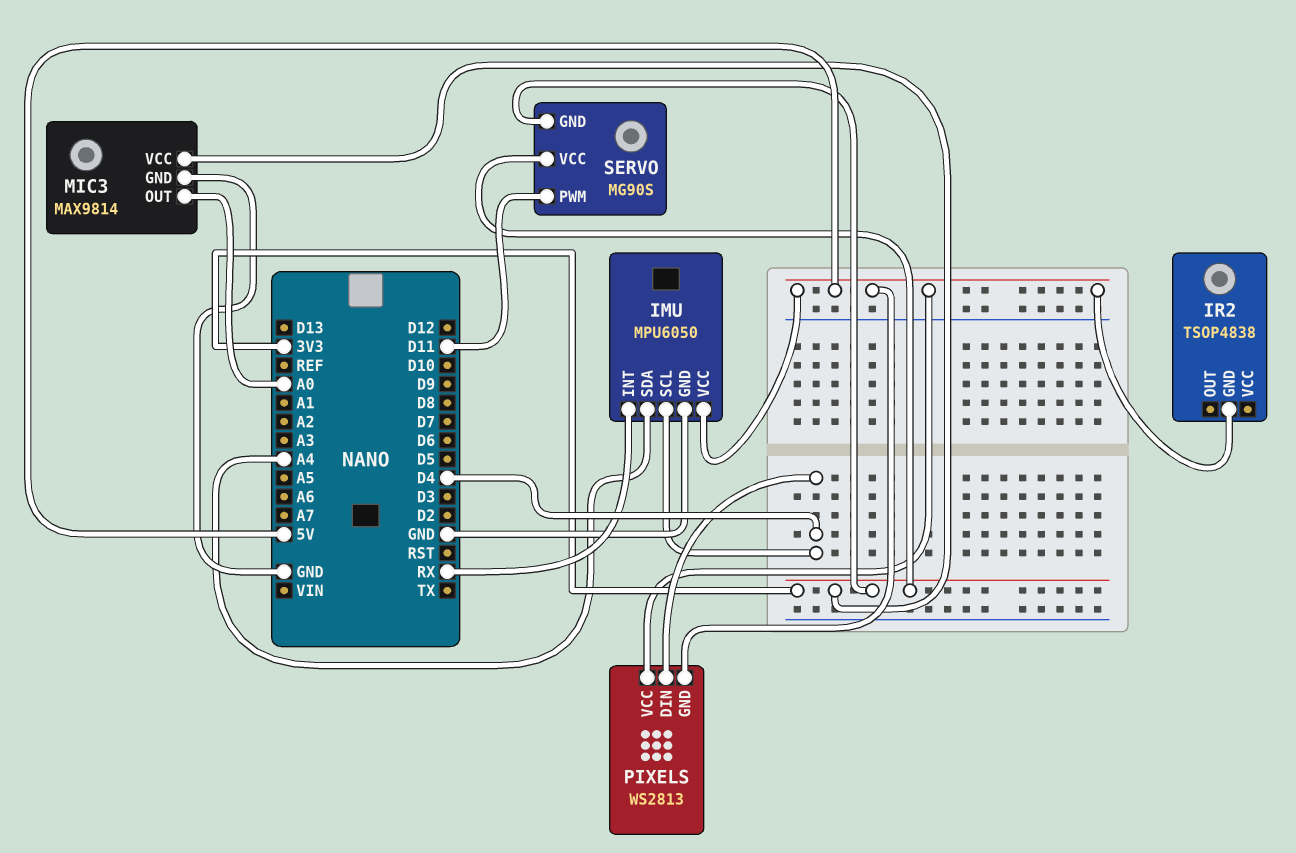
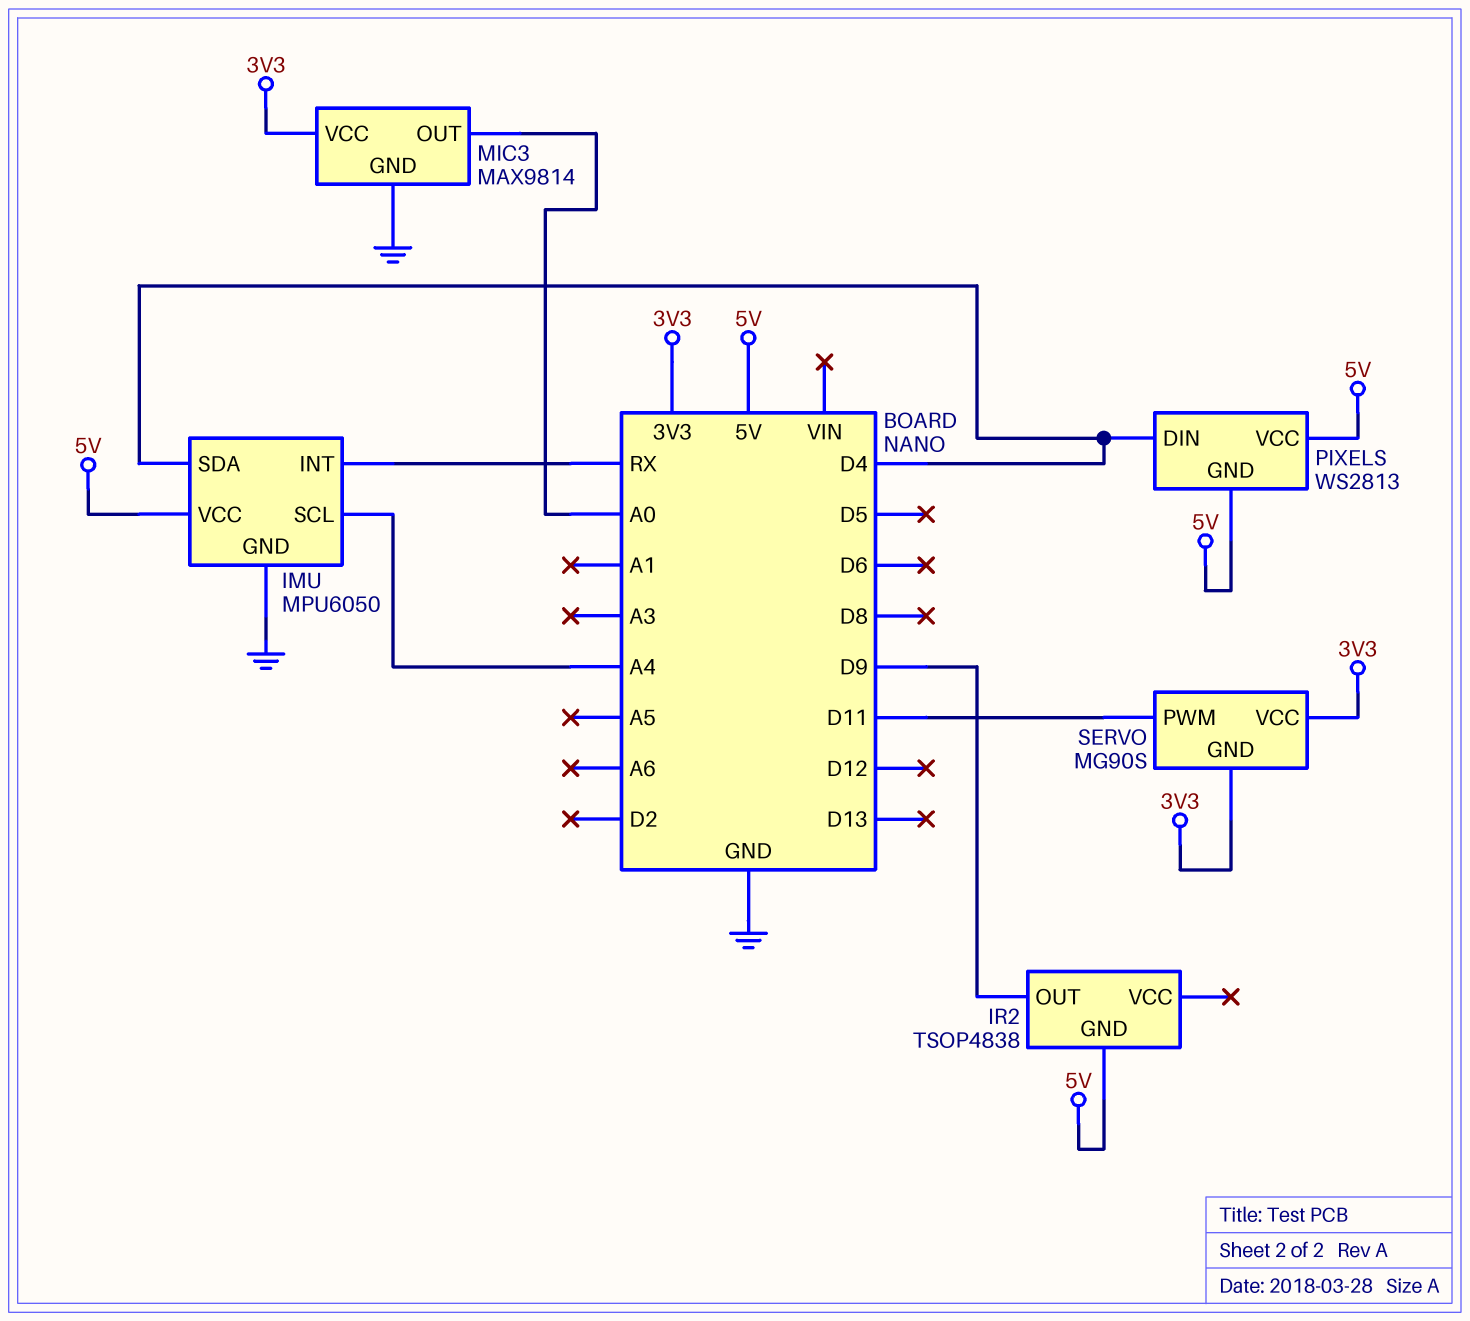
IMU pin SCL: D4 -> A4
IMU pin SDA: A4 -> D4
IR2 pin OUT: none -> D9

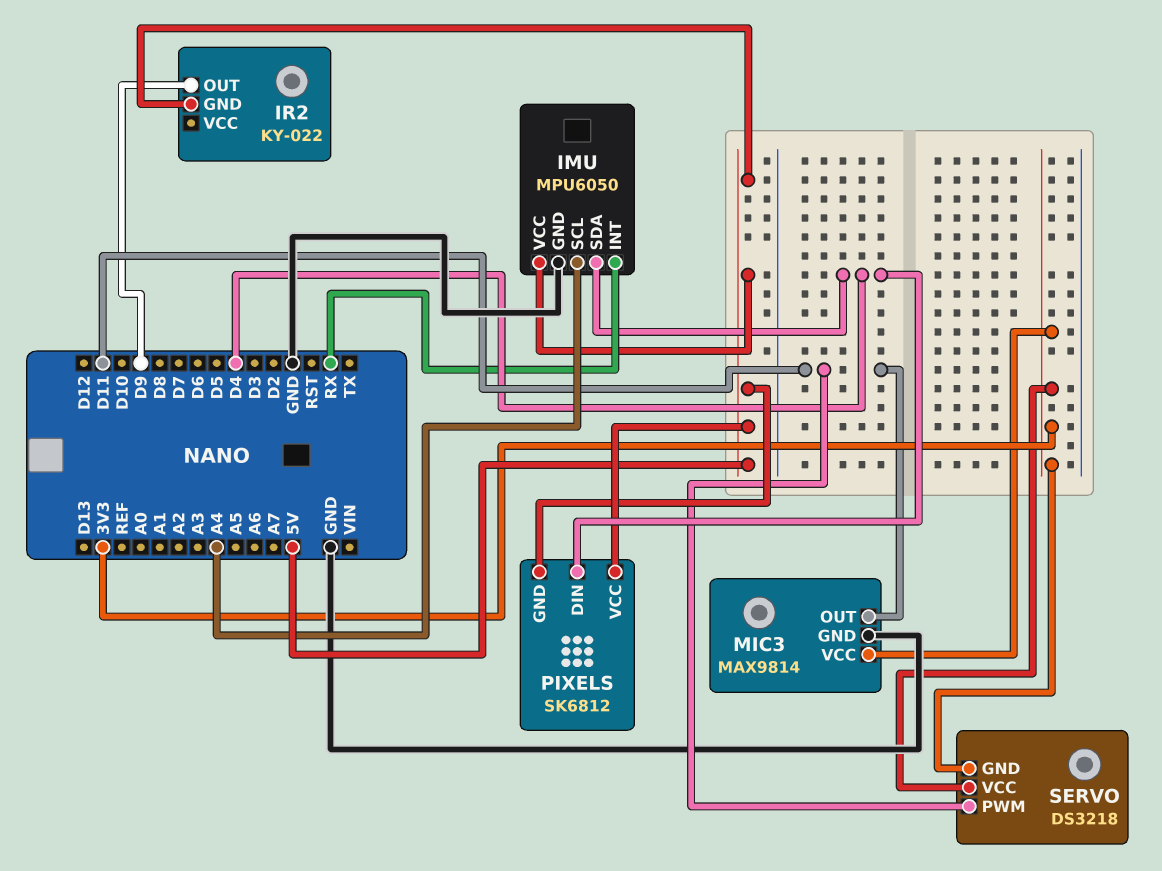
IR2: TSOP4838 -> KY-022
MIC3 pin OUT: A0 -> D11
PIXELS: WS2813 -> SK6812
SERVO: MG90S -> DS3218

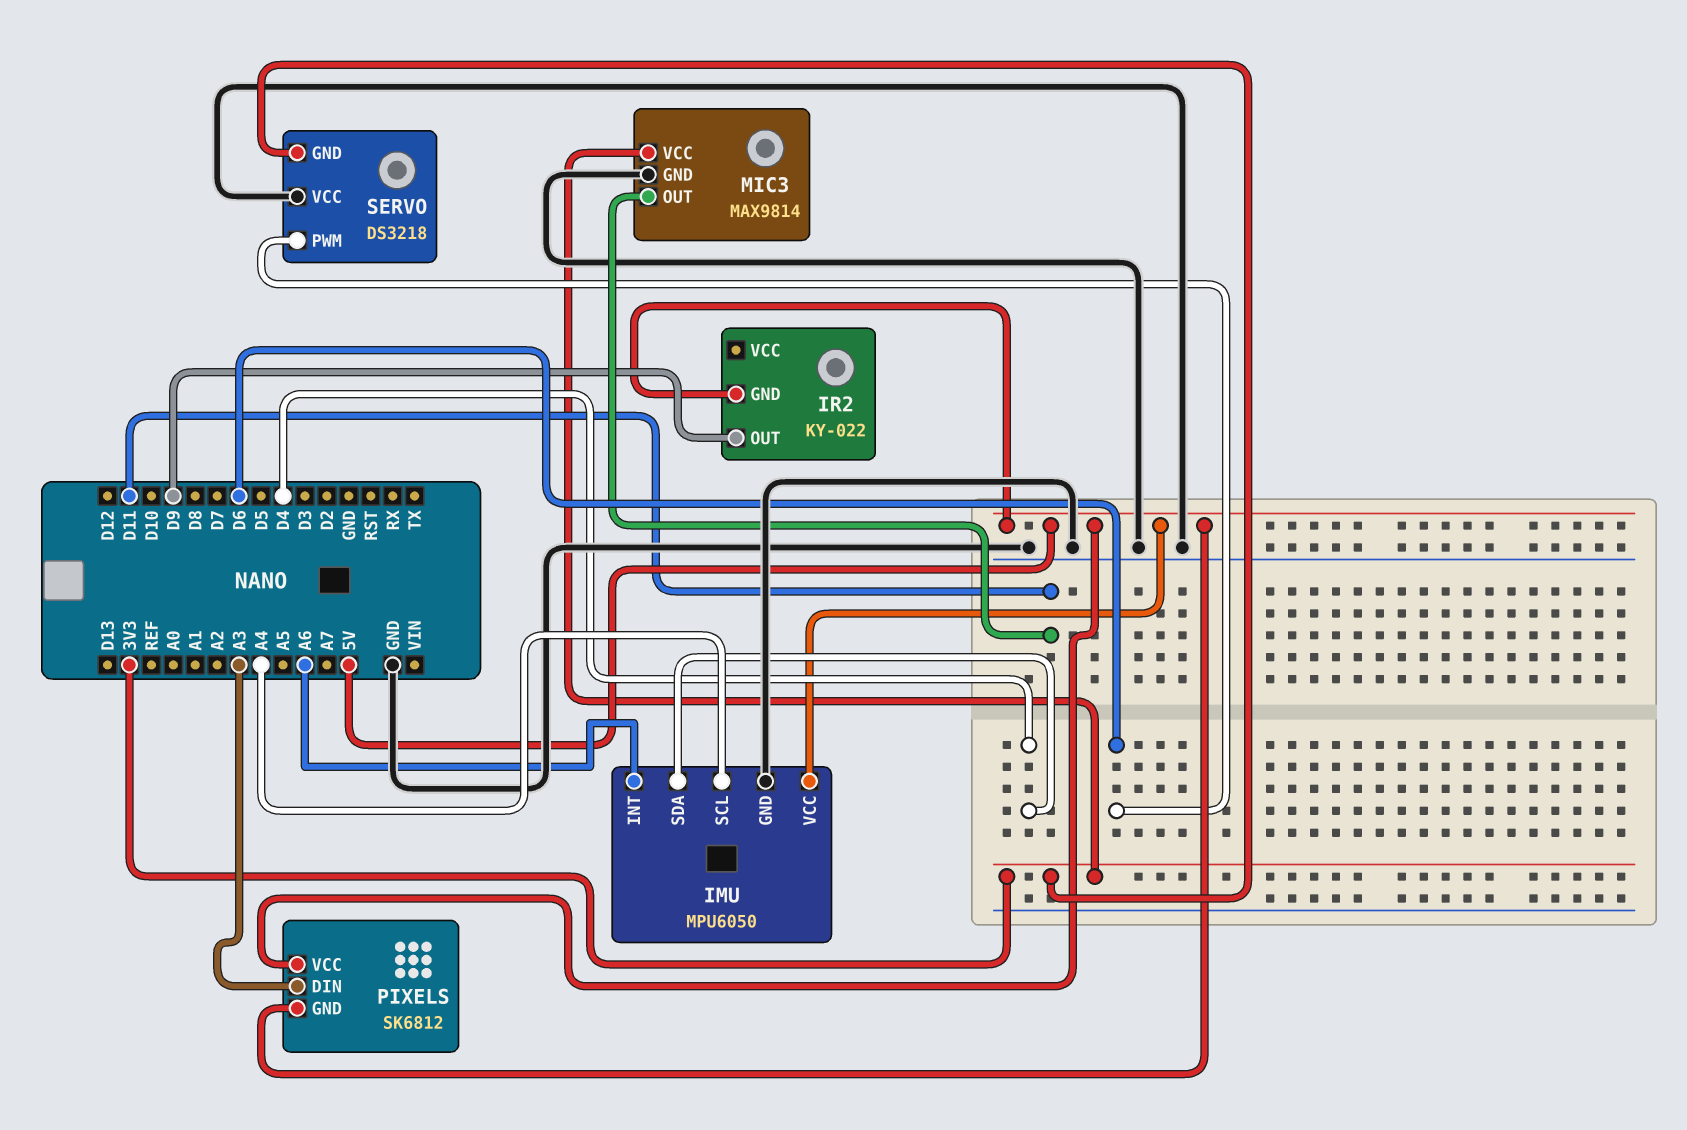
IMU pin INT: RX -> A6
PIXELS pin DIN: D4 -> A3
SERVO pin PWM: D11 -> D6
SERVO pin VCC: 3V3 -> GND

